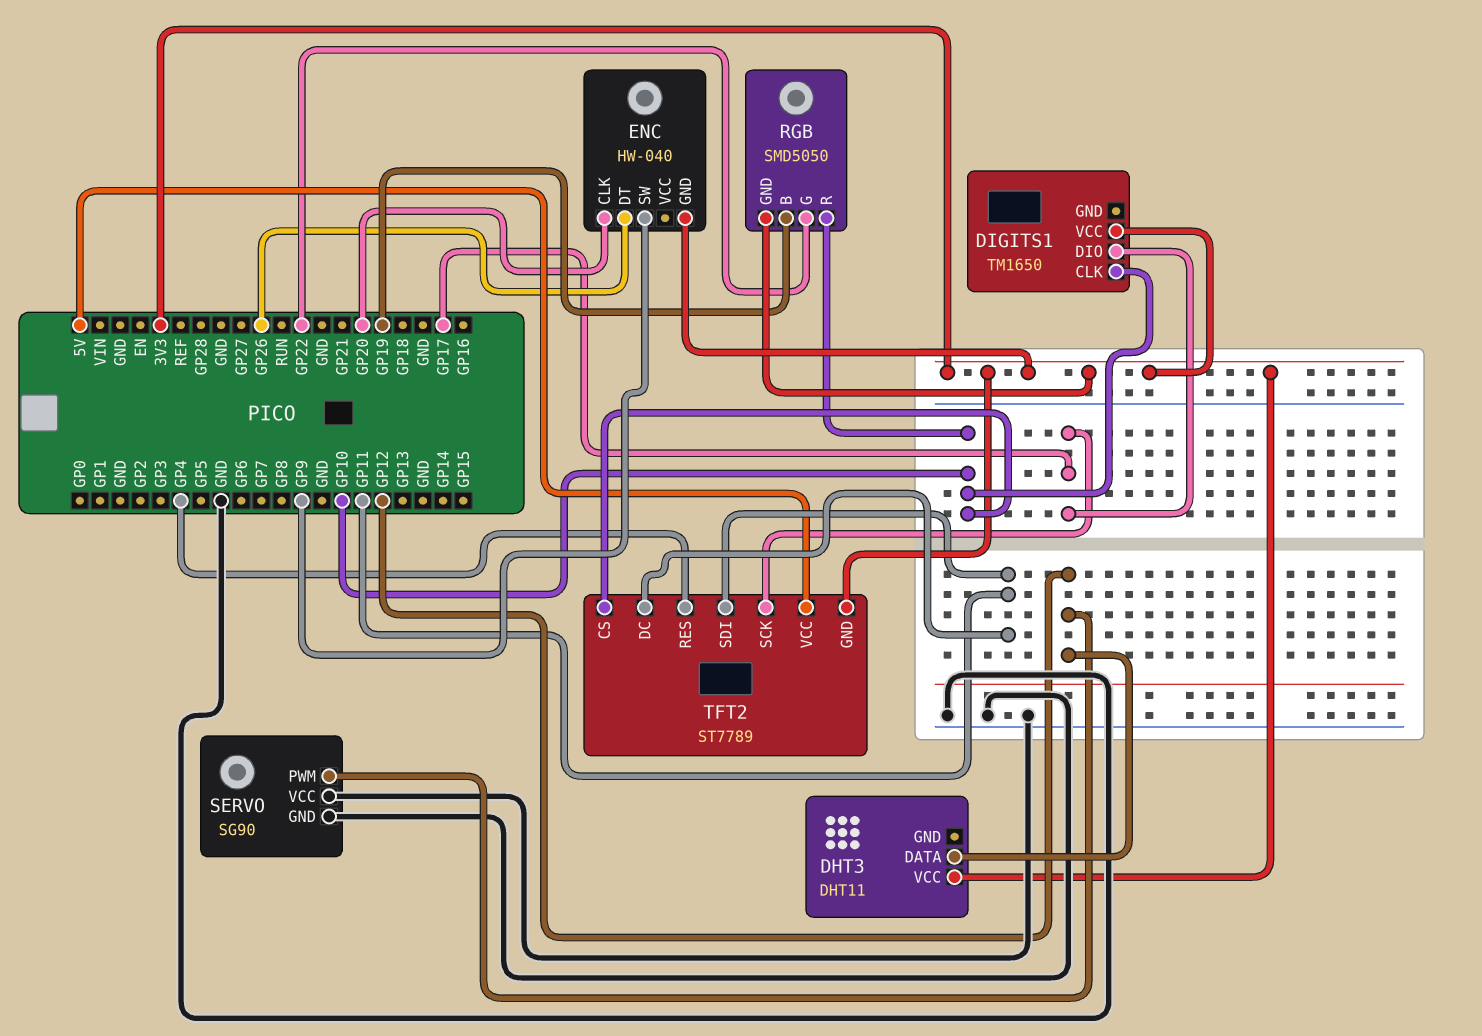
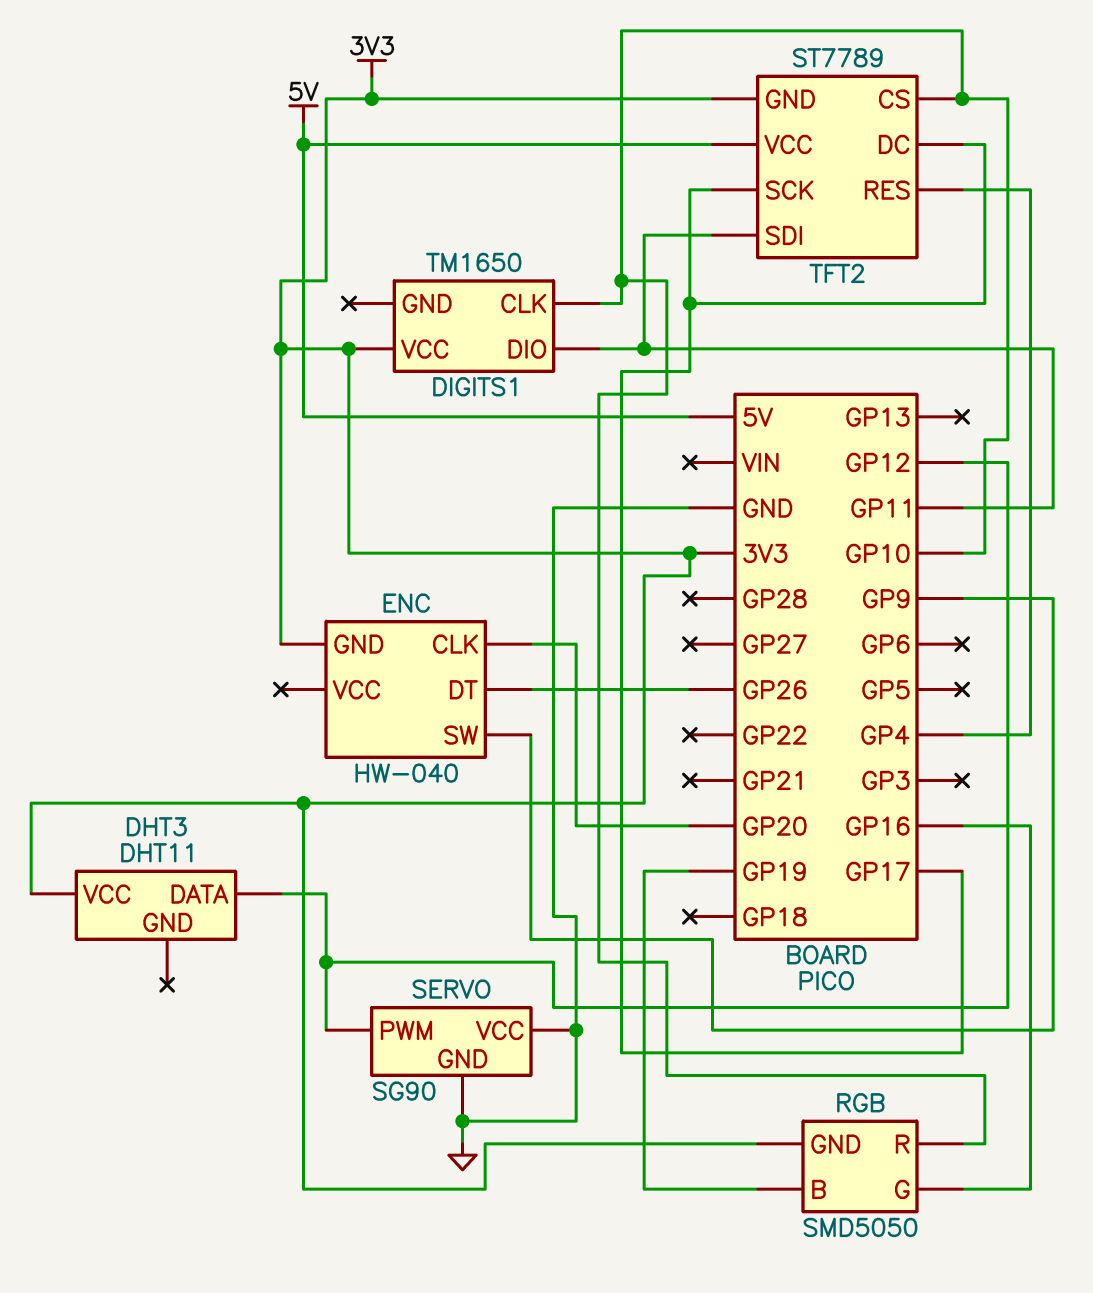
DIGITS1 pin DIO: GP17 -> GP11
RGB pin G: GP22 -> GP16
TFT2 pin DC: GP11 -> GP17

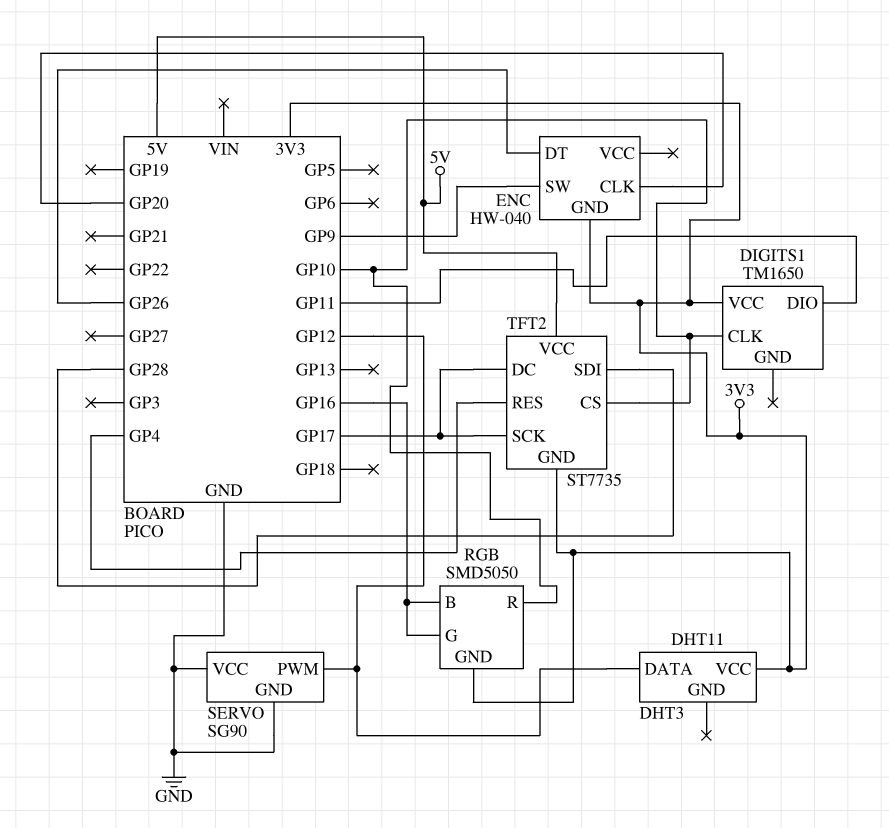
RGB pin B: GP19 -> GP16
TFT2: ST7789 -> ST7735
TFT2 pin SDI: GP11 -> GP28

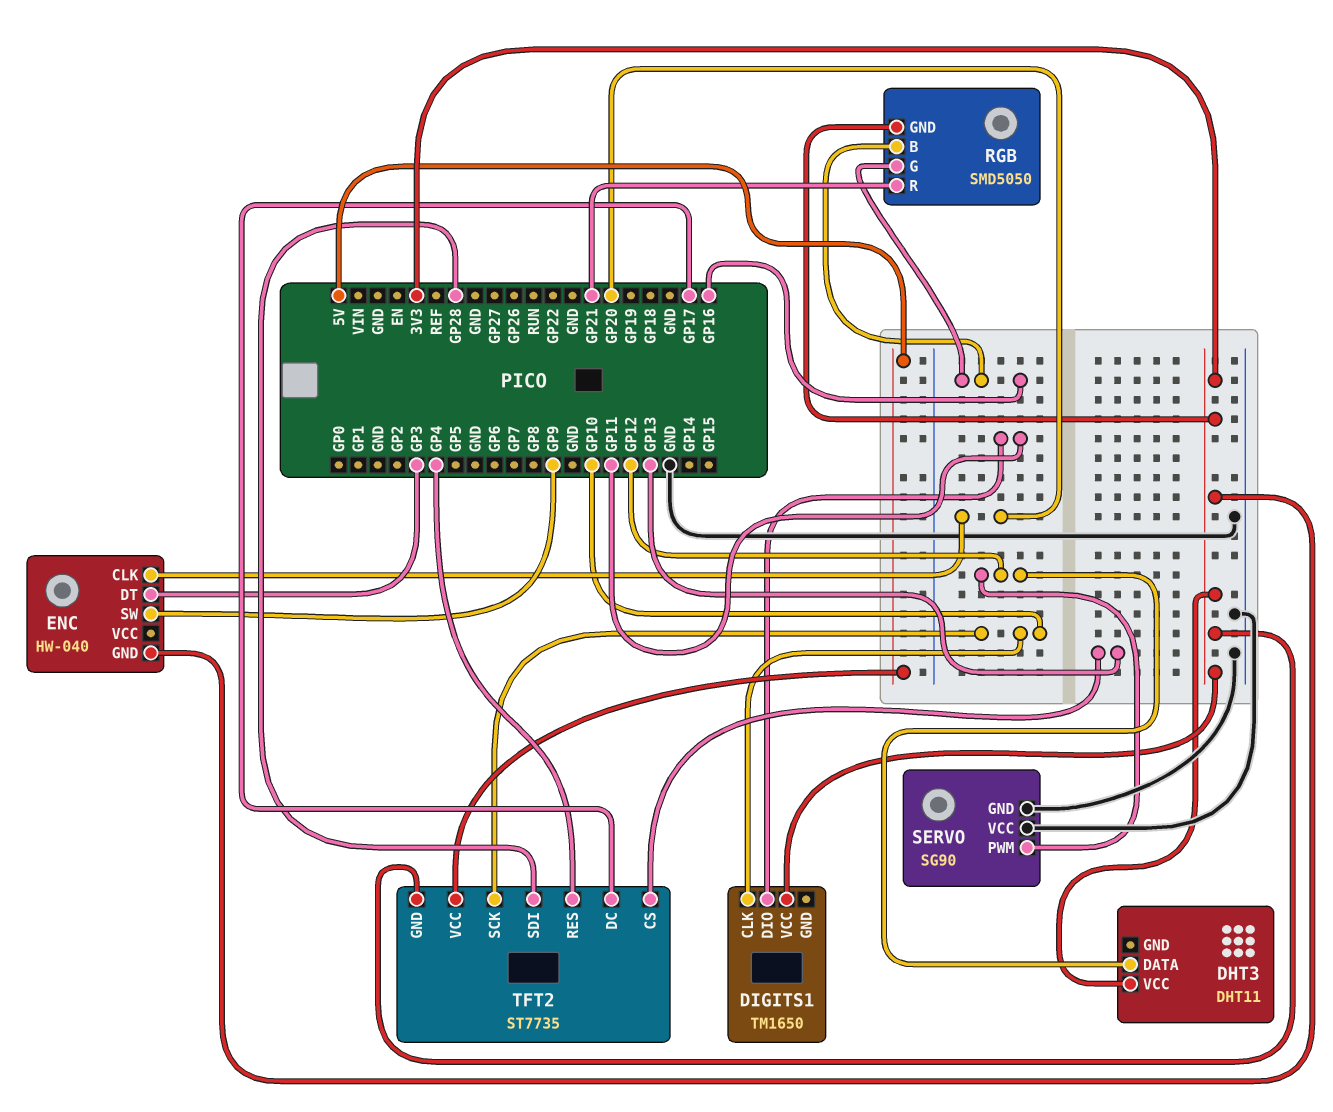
ENC pin DT: GP26 -> GP3
RGB pin R: GP10 -> GP21
TFT2 pin CS: GP10 -> GP13
TFT2 pin SCK: GP17 -> GP10

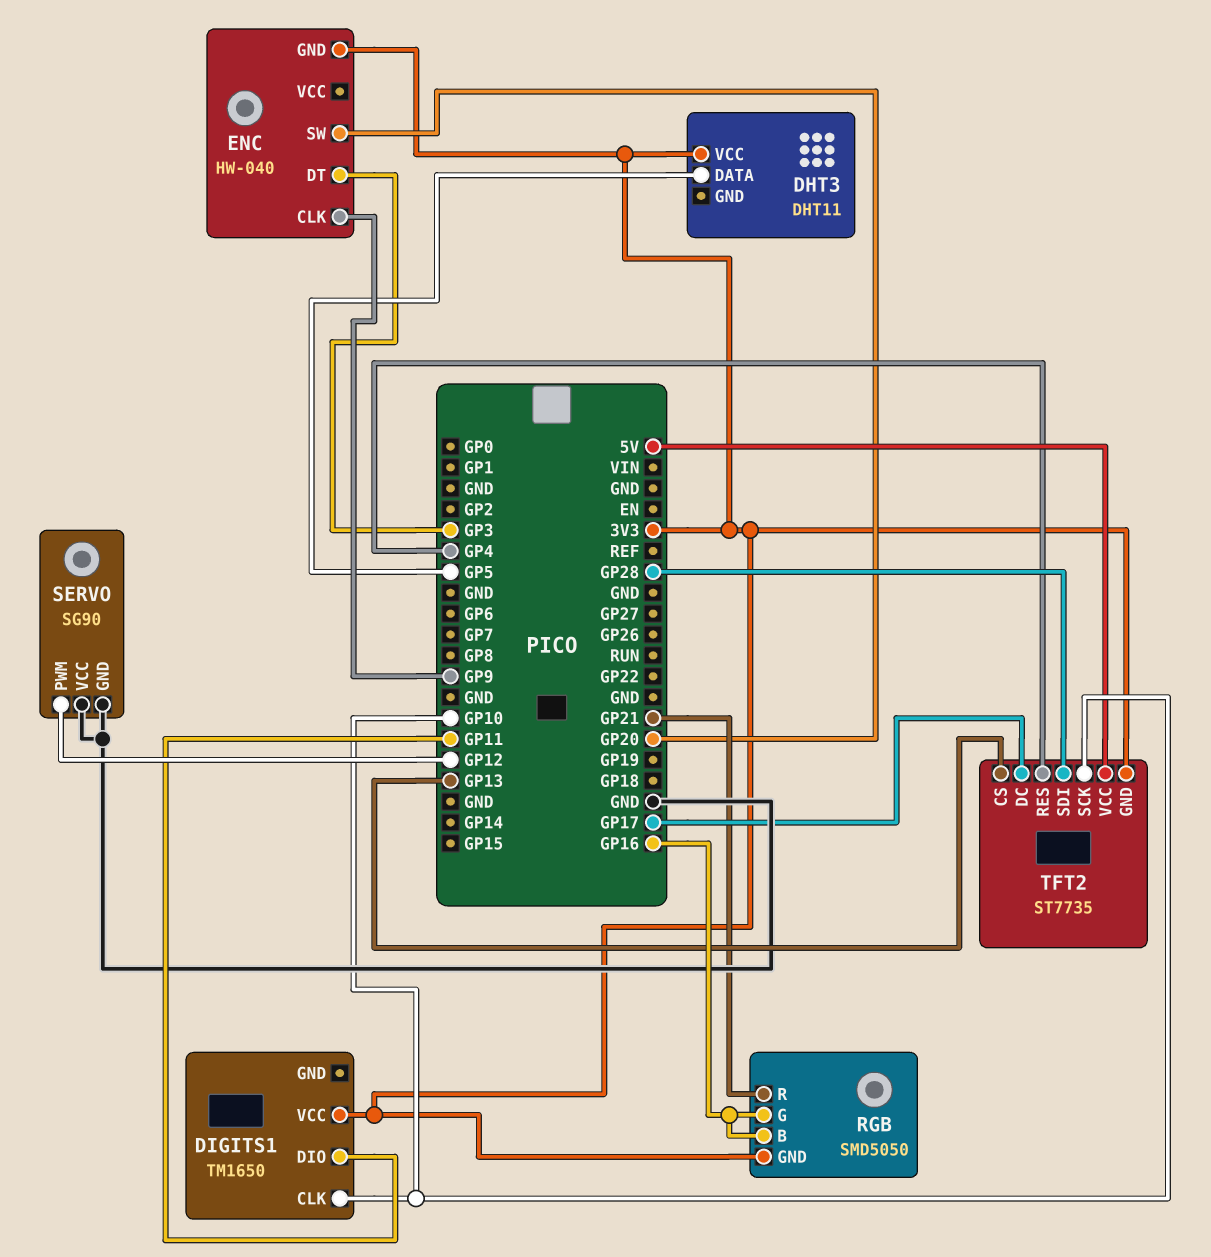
DHT3 pin DATA: GP12 -> GP5
ENC pin CLK: GP20 -> GP9
ENC pin SW: GP9 -> GP20

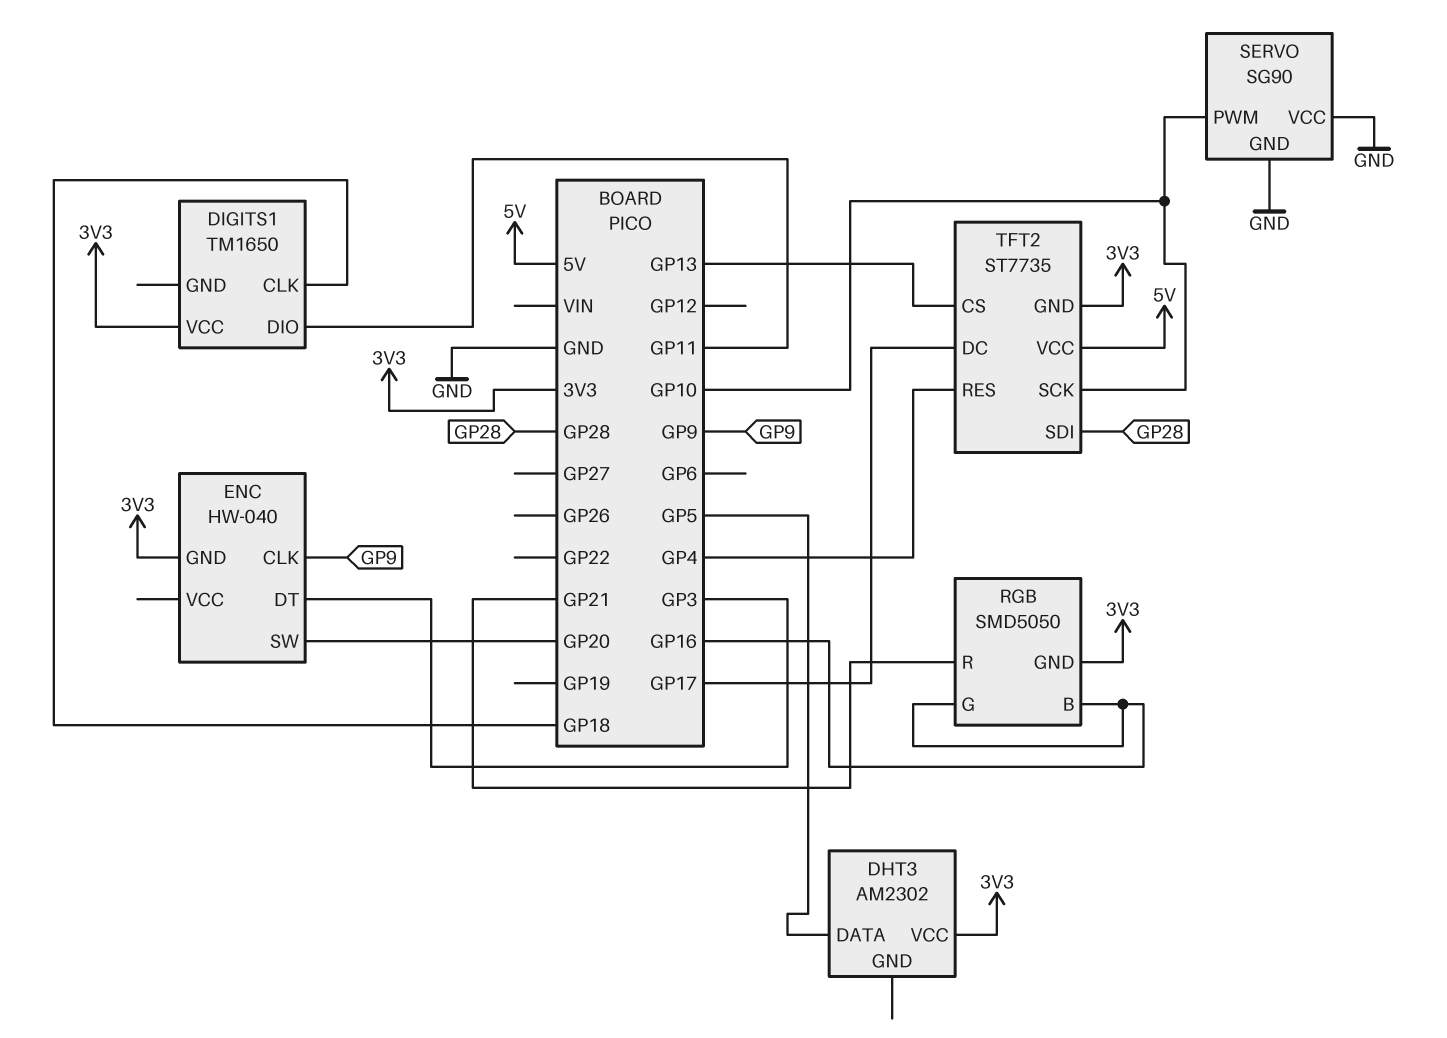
DHT3: DHT11 -> AM2302
DIGITS1 pin CLK: GP10 -> GP18
SERVO pin PWM: GP12 -> GP10

